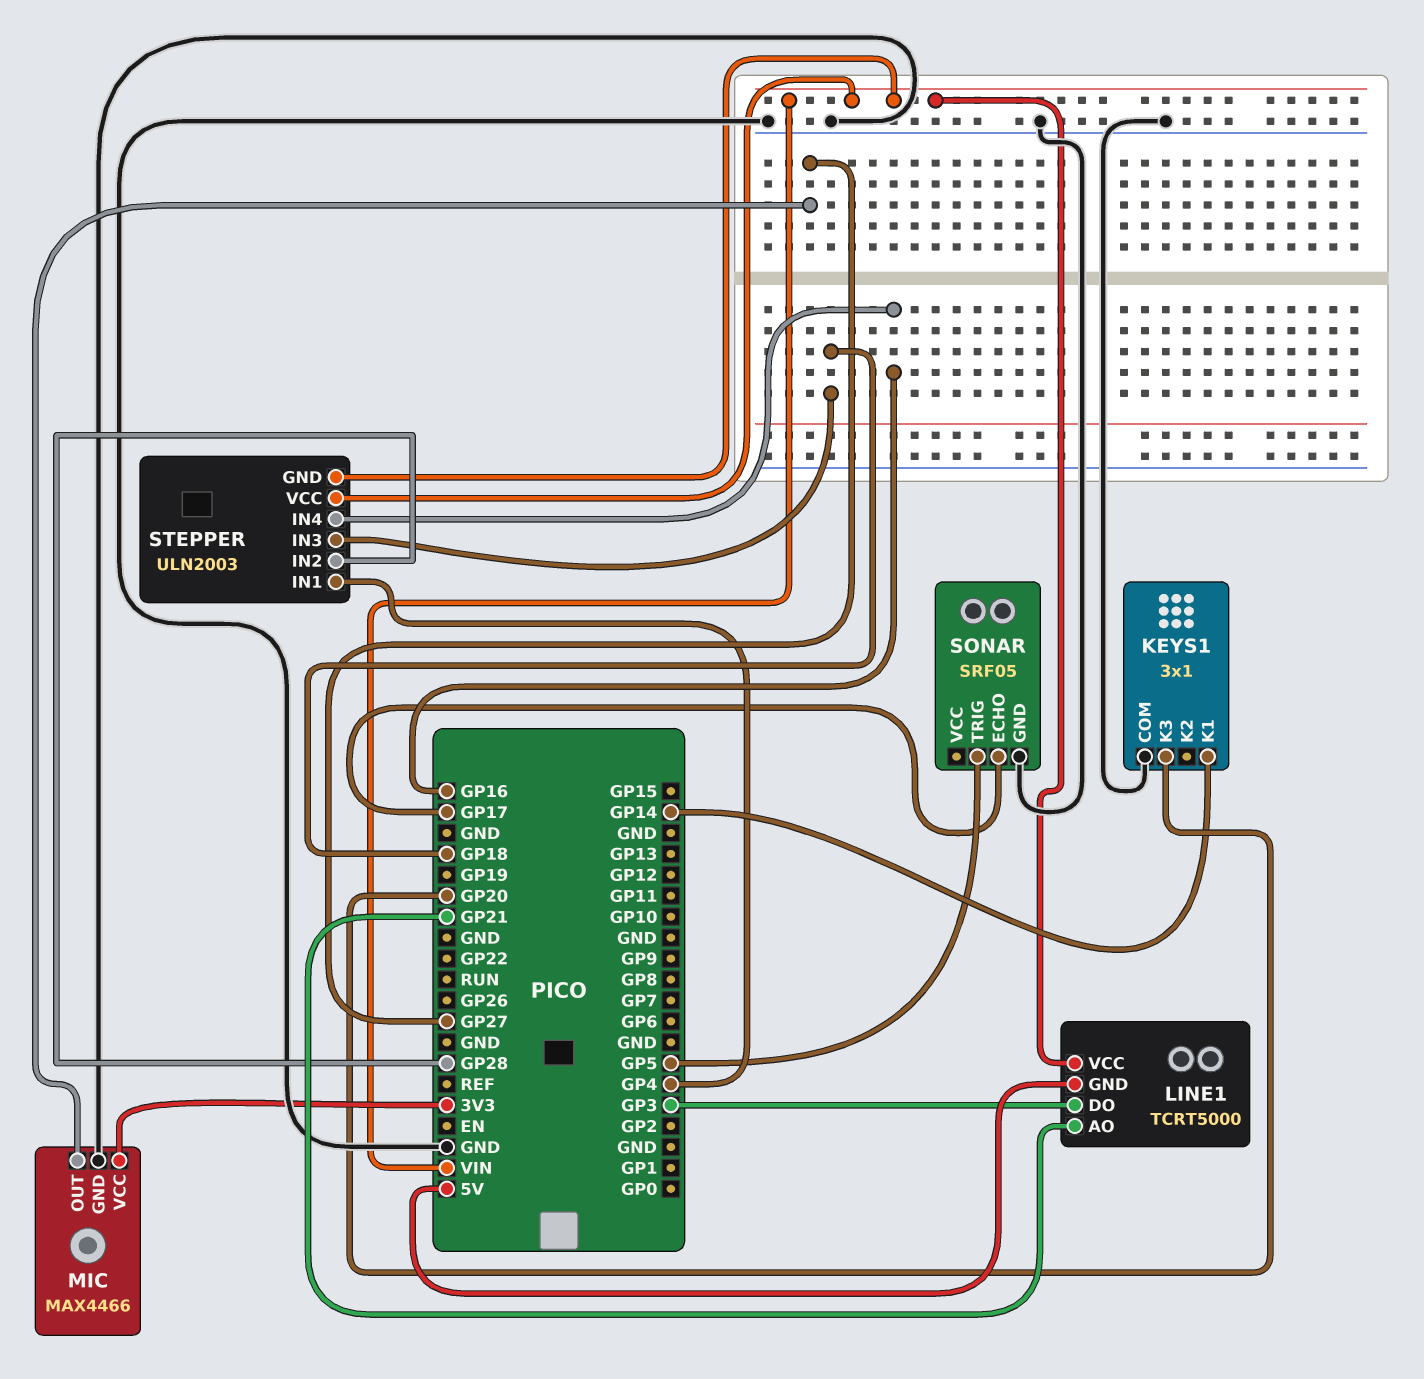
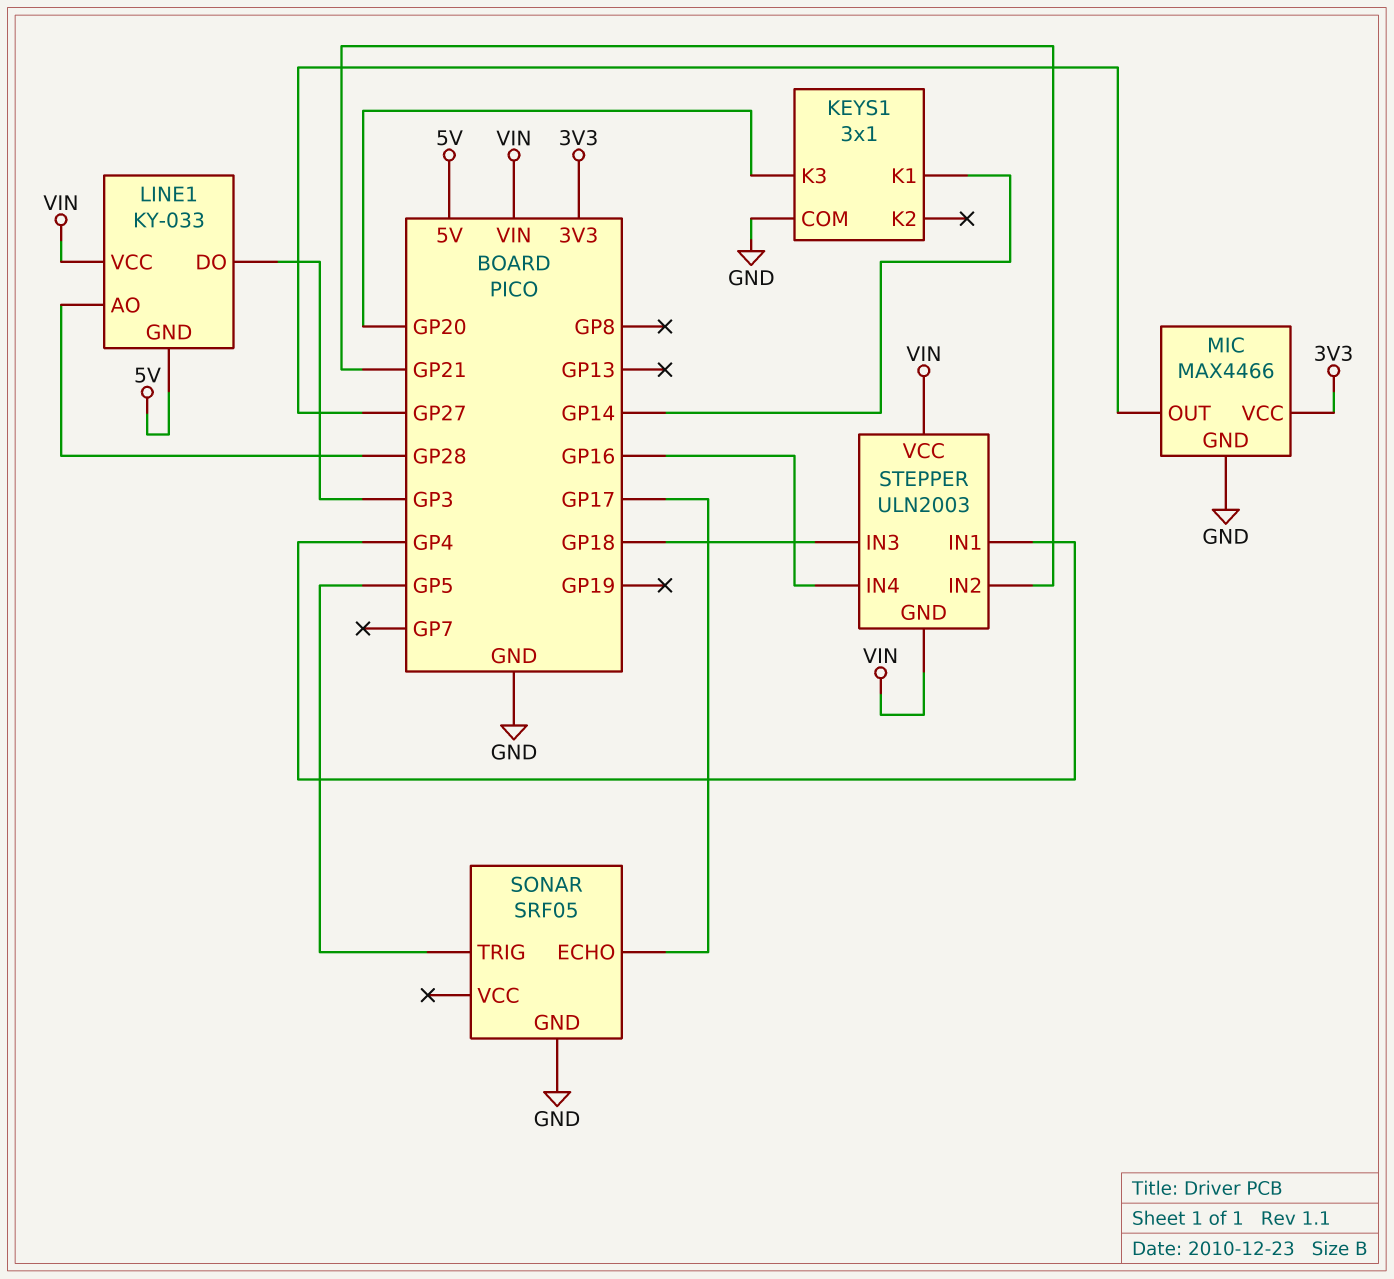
LINE1: TCRT5000 -> KY-033
LINE1 pin AO: GP21 -> GP28
STEPPER pin IN2: GP28 -> GP21

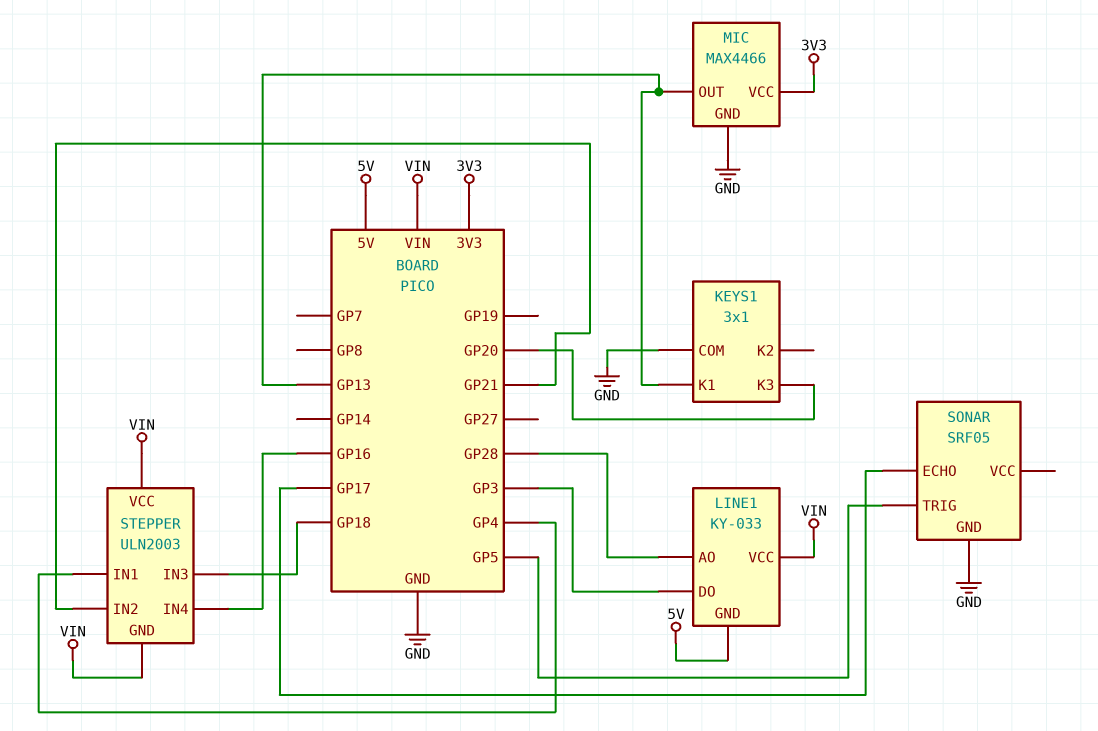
KEYS1 pin K1: GP14 -> GP13
MIC pin OUT: GP27 -> GP13

